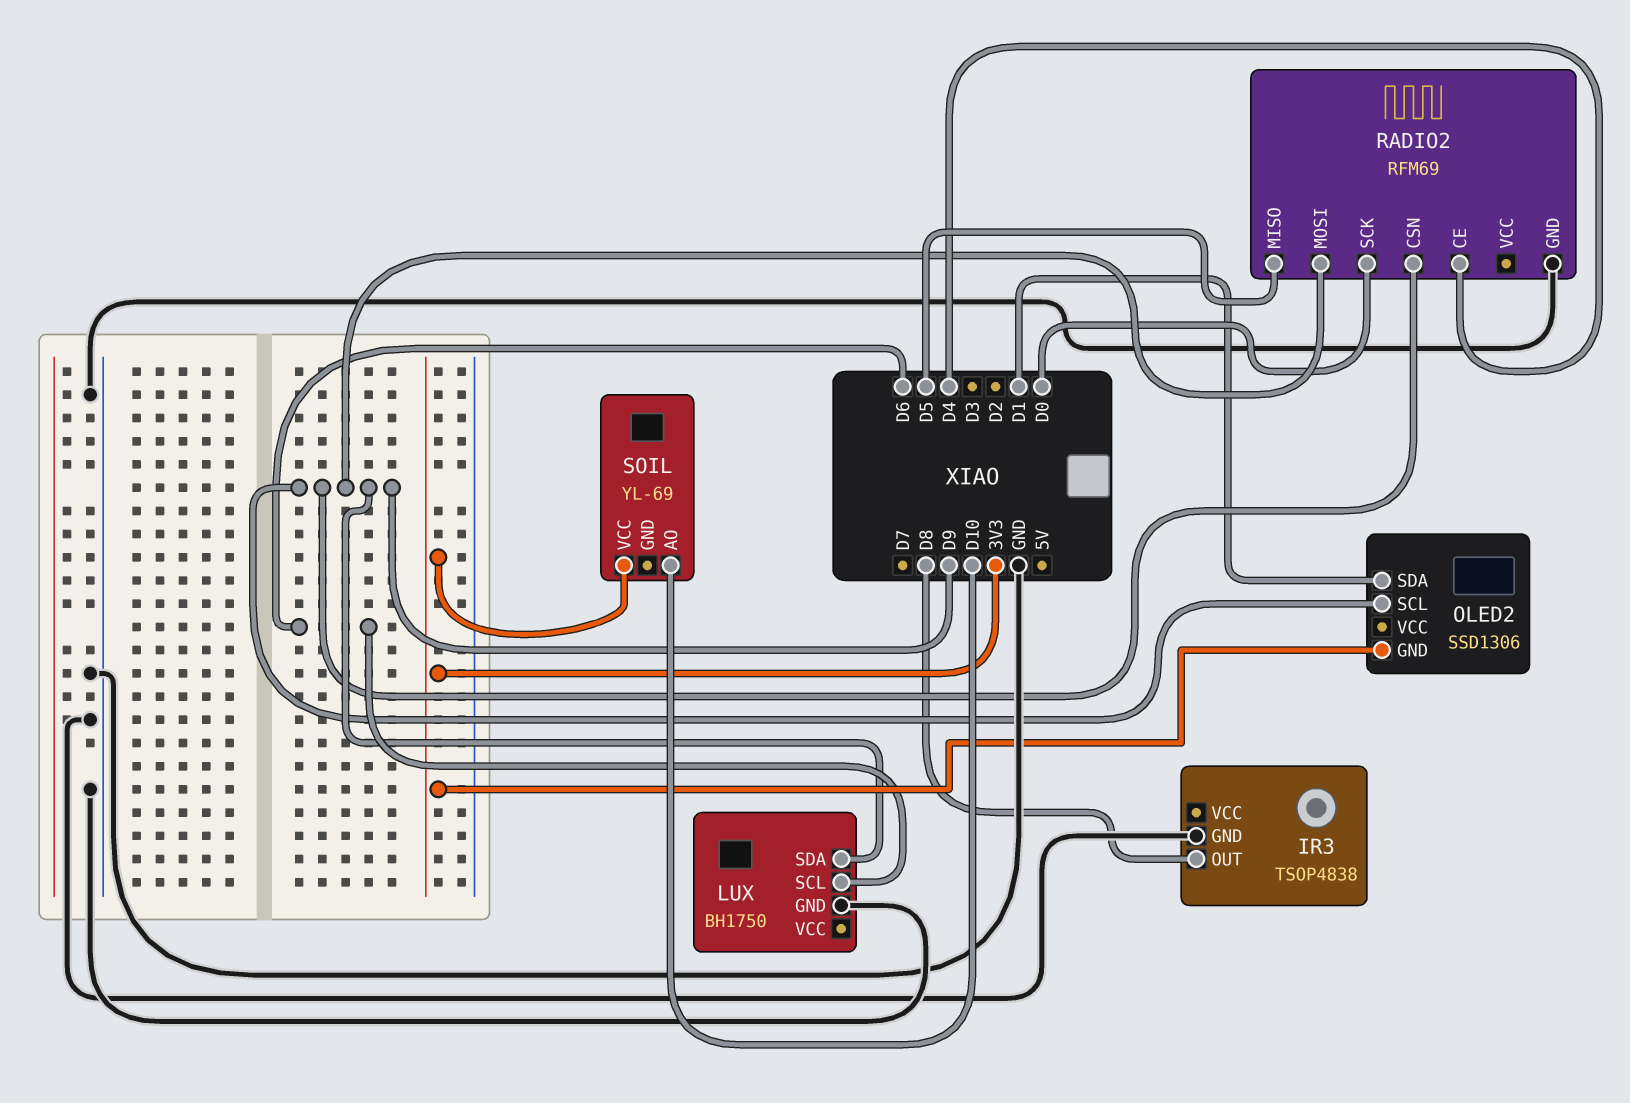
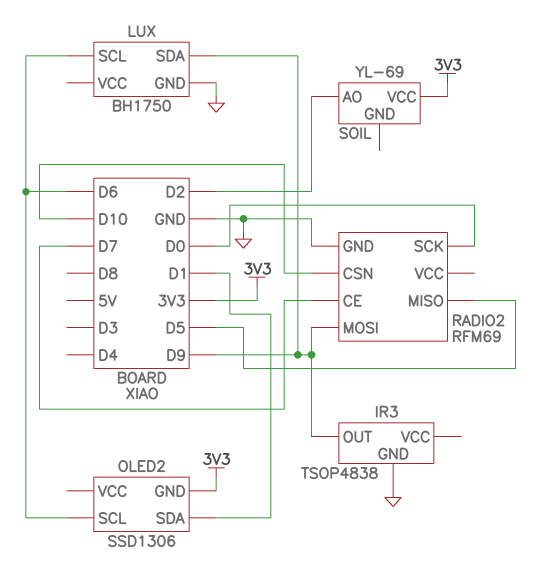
IR3 pin OUT: D8 -> D9
OLED2 pin SCL: D9 -> D6
RADIO2 pin CE: D4 -> D7
RADIO2 pin CSN: D9 -> D10
SOIL pin AO: D10 -> D2

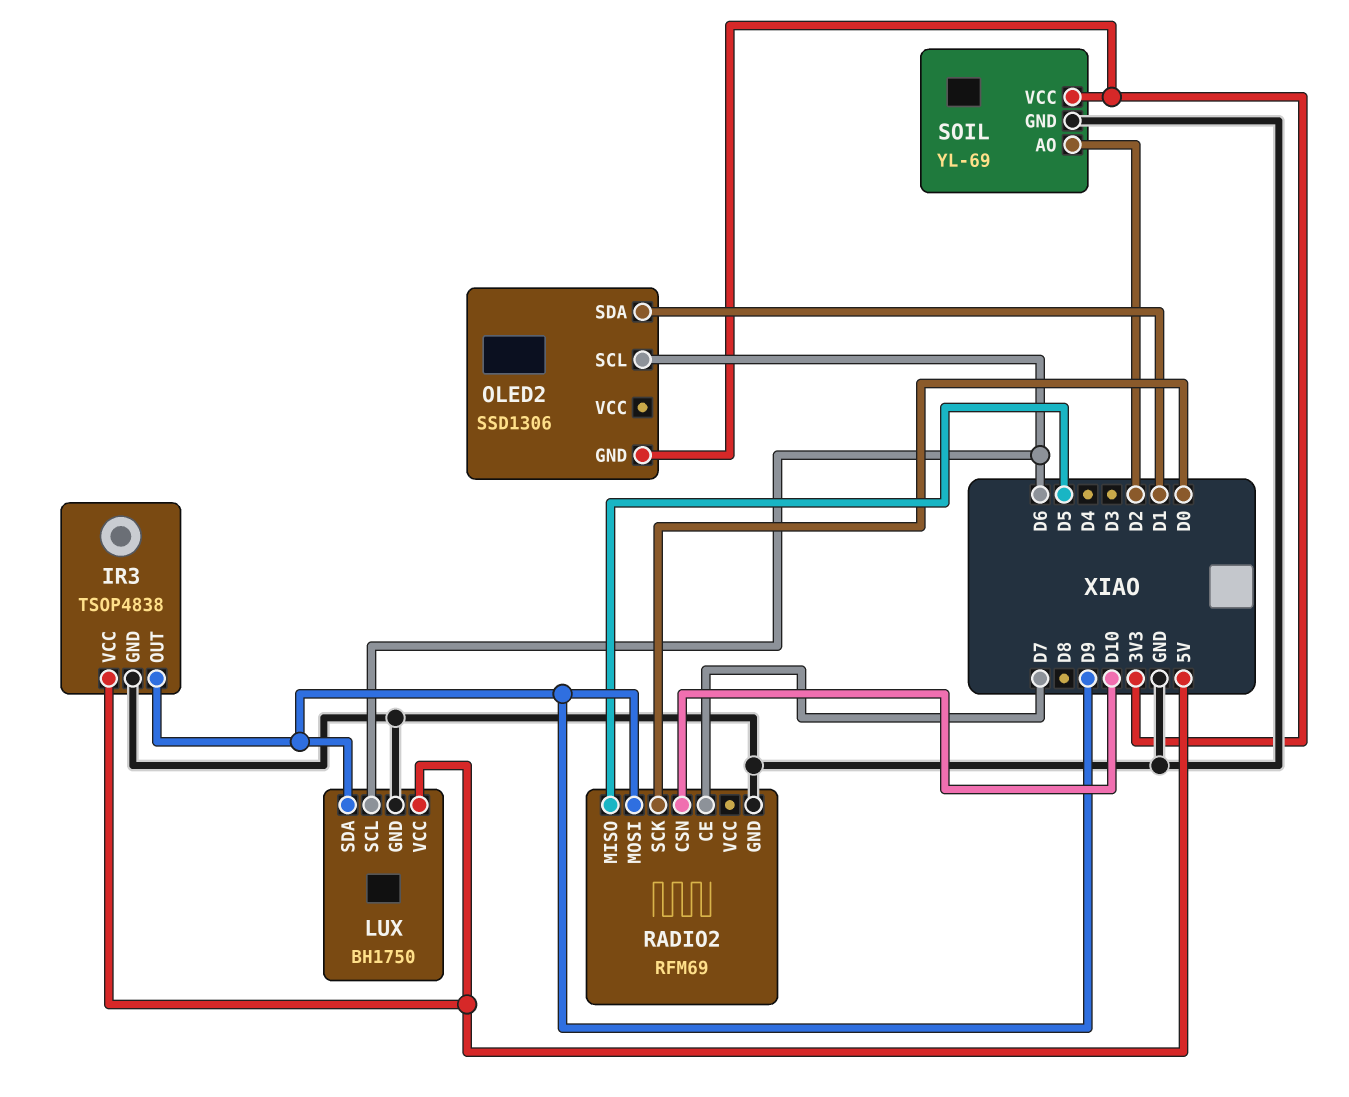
IR3 pin VCC: none -> 5V
LUX pin VCC: none -> 5V
SOIL pin GND: none -> GND

